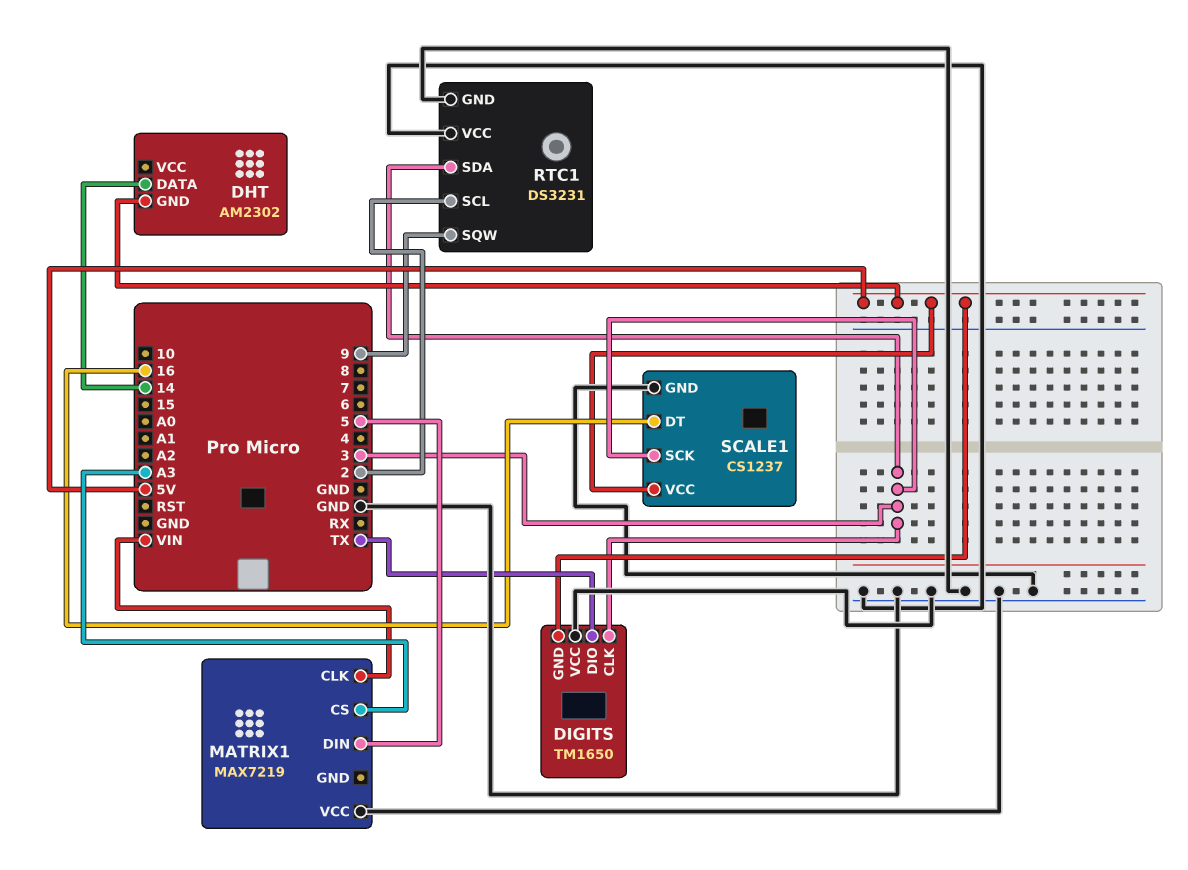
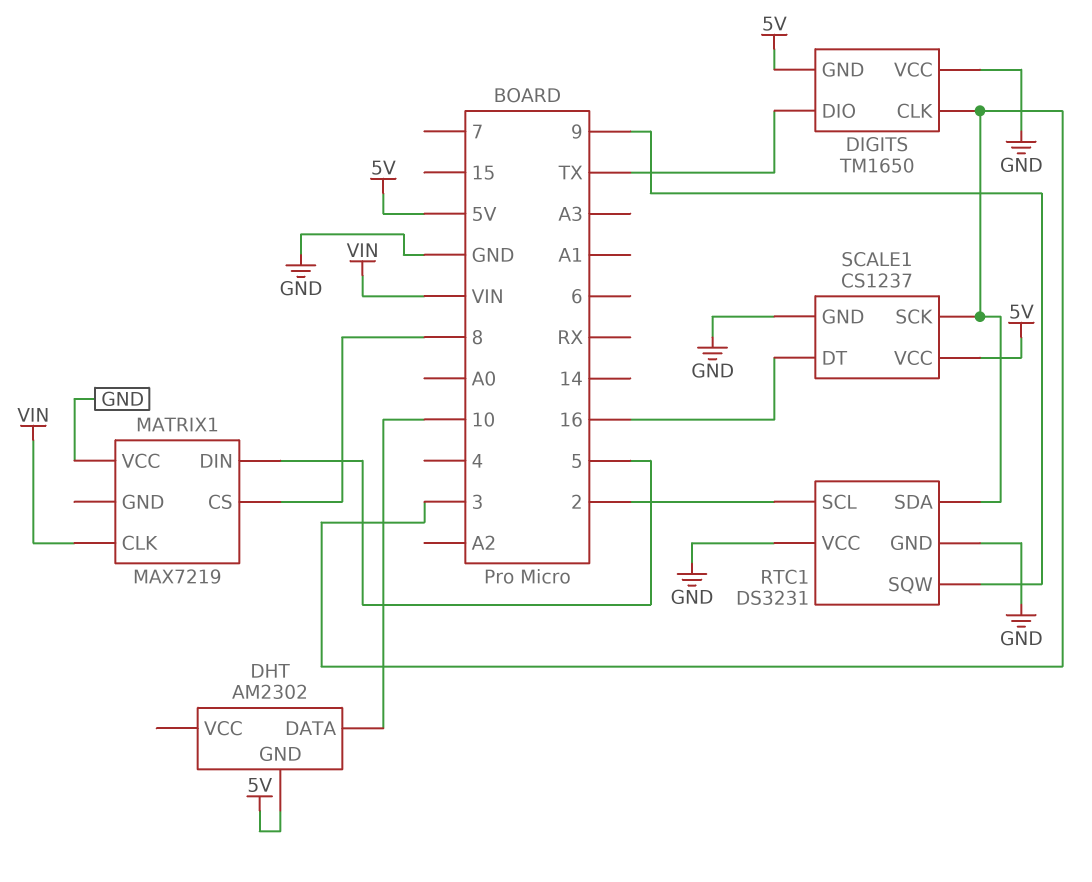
DHT pin DATA: 14 -> 10
MATRIX1 pin CS: A3 -> 8

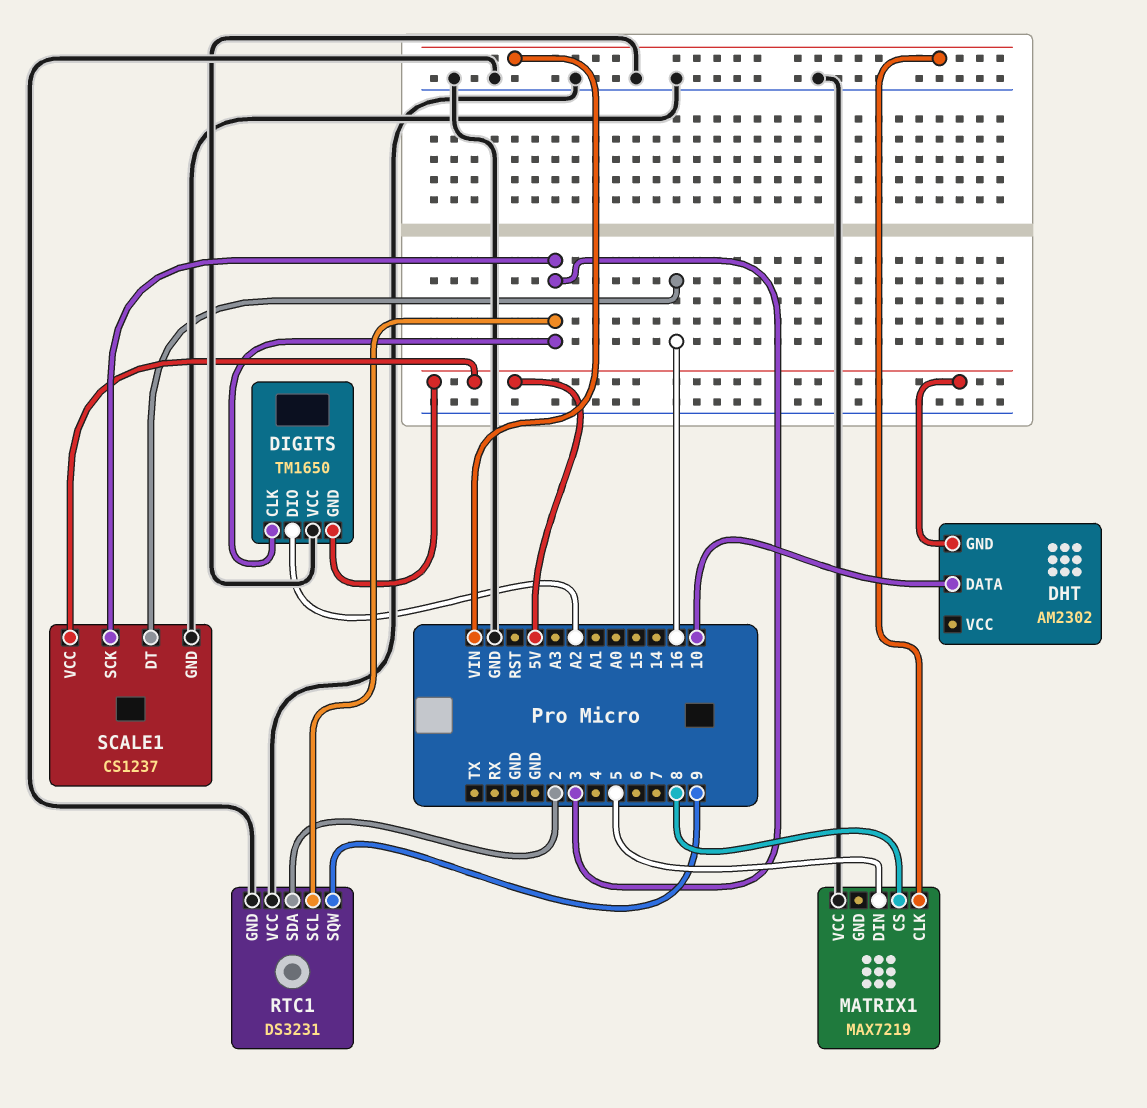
DIGITS pin DIO: TX -> A2
RTC1 pin SCL: 2 -> 3
RTC1 pin SDA: 3 -> 2

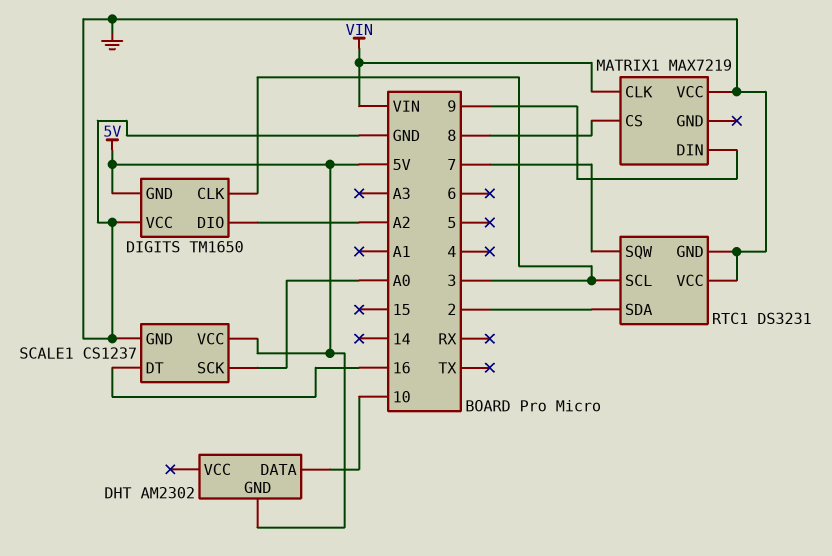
MATRIX1 pin DIN: 5 -> 9
RTC1 pin SQW: 9 -> 7
SCALE1 pin SCK: 3 -> A0

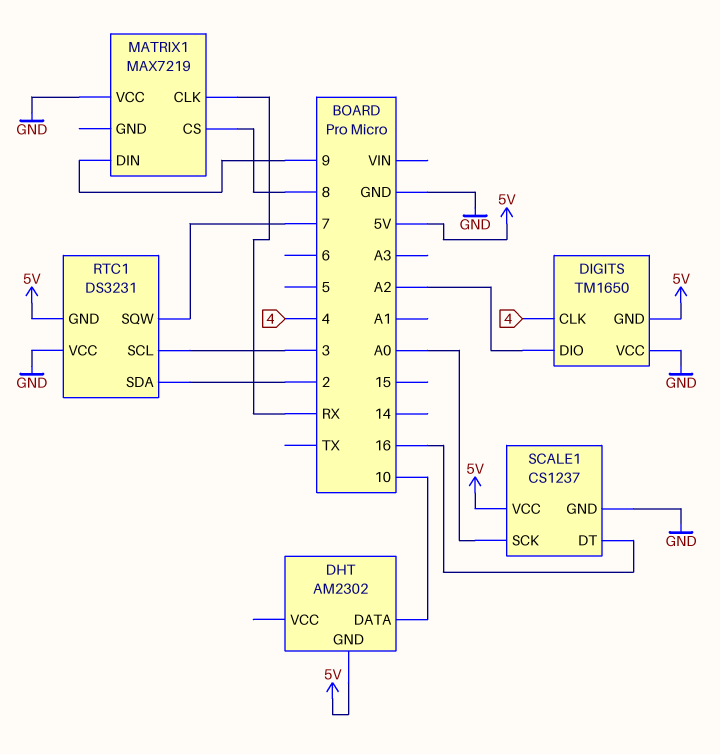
DIGITS pin CLK: 3 -> 4
MATRIX1 pin CLK: VIN -> RX
RTC1 pin GND: GND -> 5V

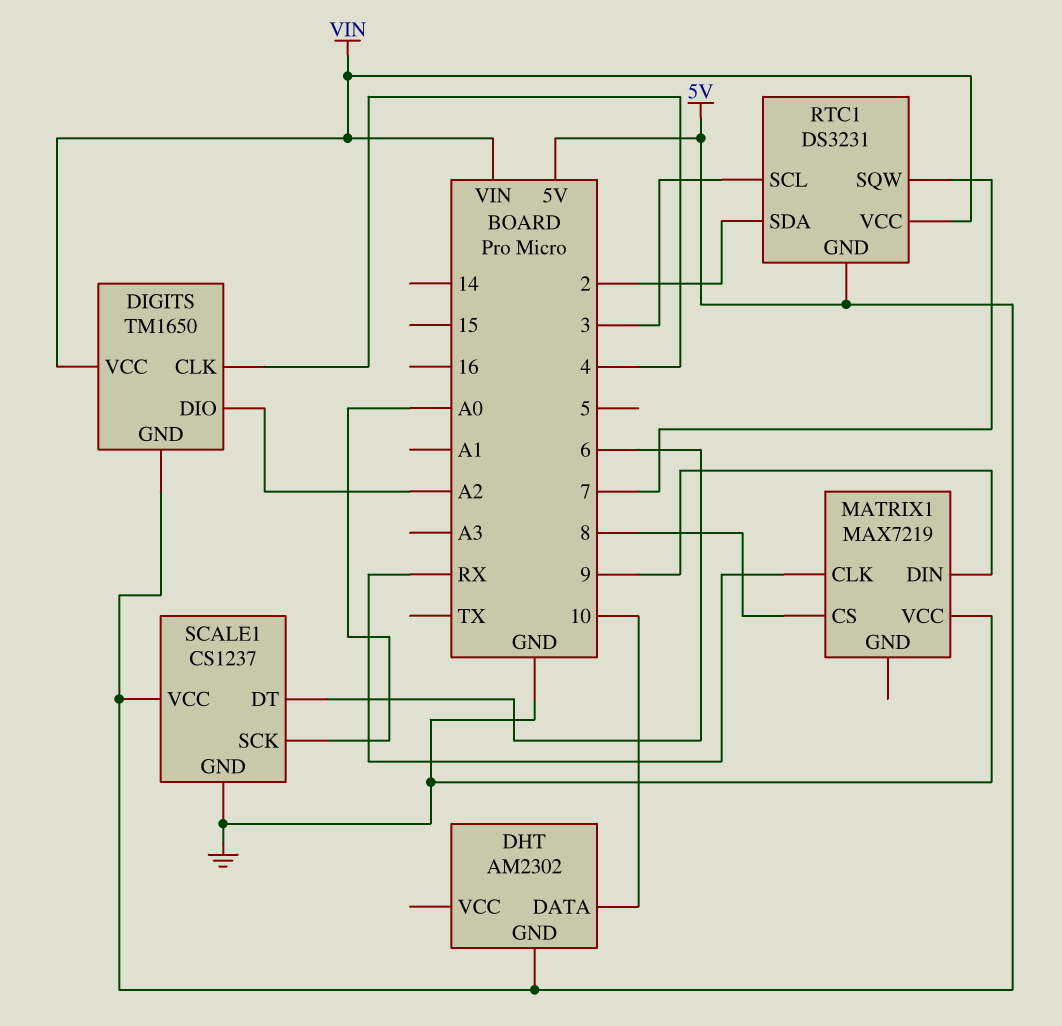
DIGITS pin VCC: GND -> VIN
RTC1 pin VCC: GND -> VIN
SCALE1 pin DT: 16 -> 6

